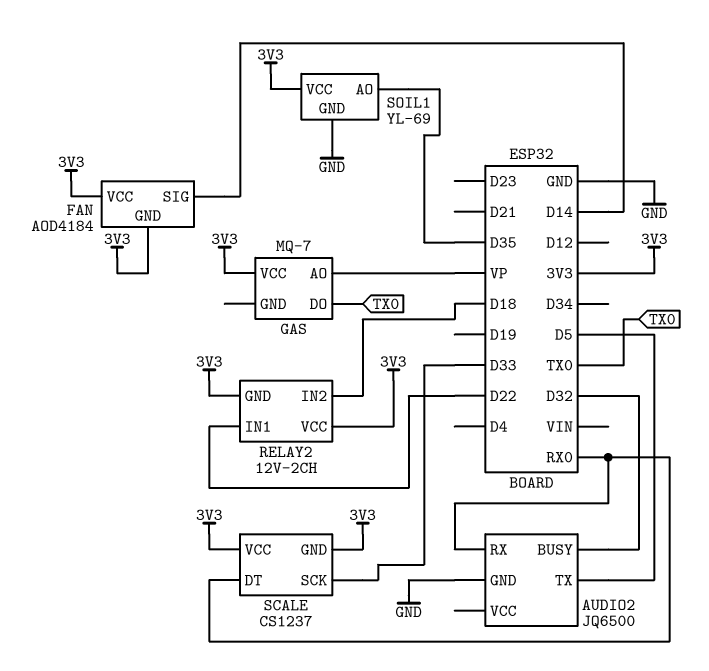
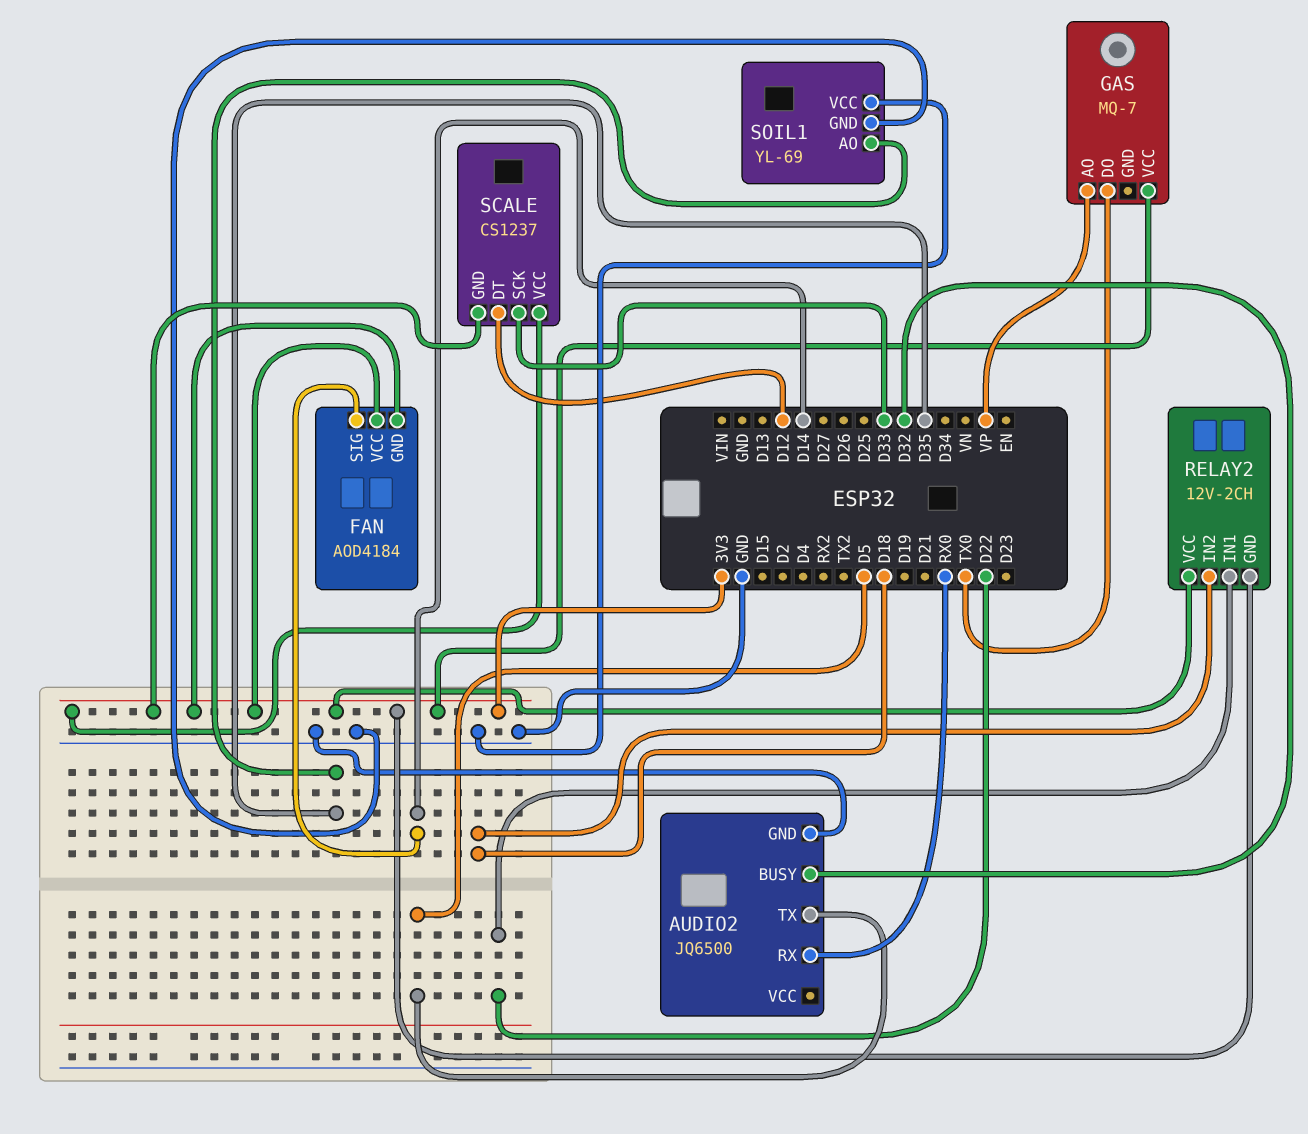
SCALE pin DT: RX0 -> D12
SOIL1 pin VCC: 3V3 -> GND

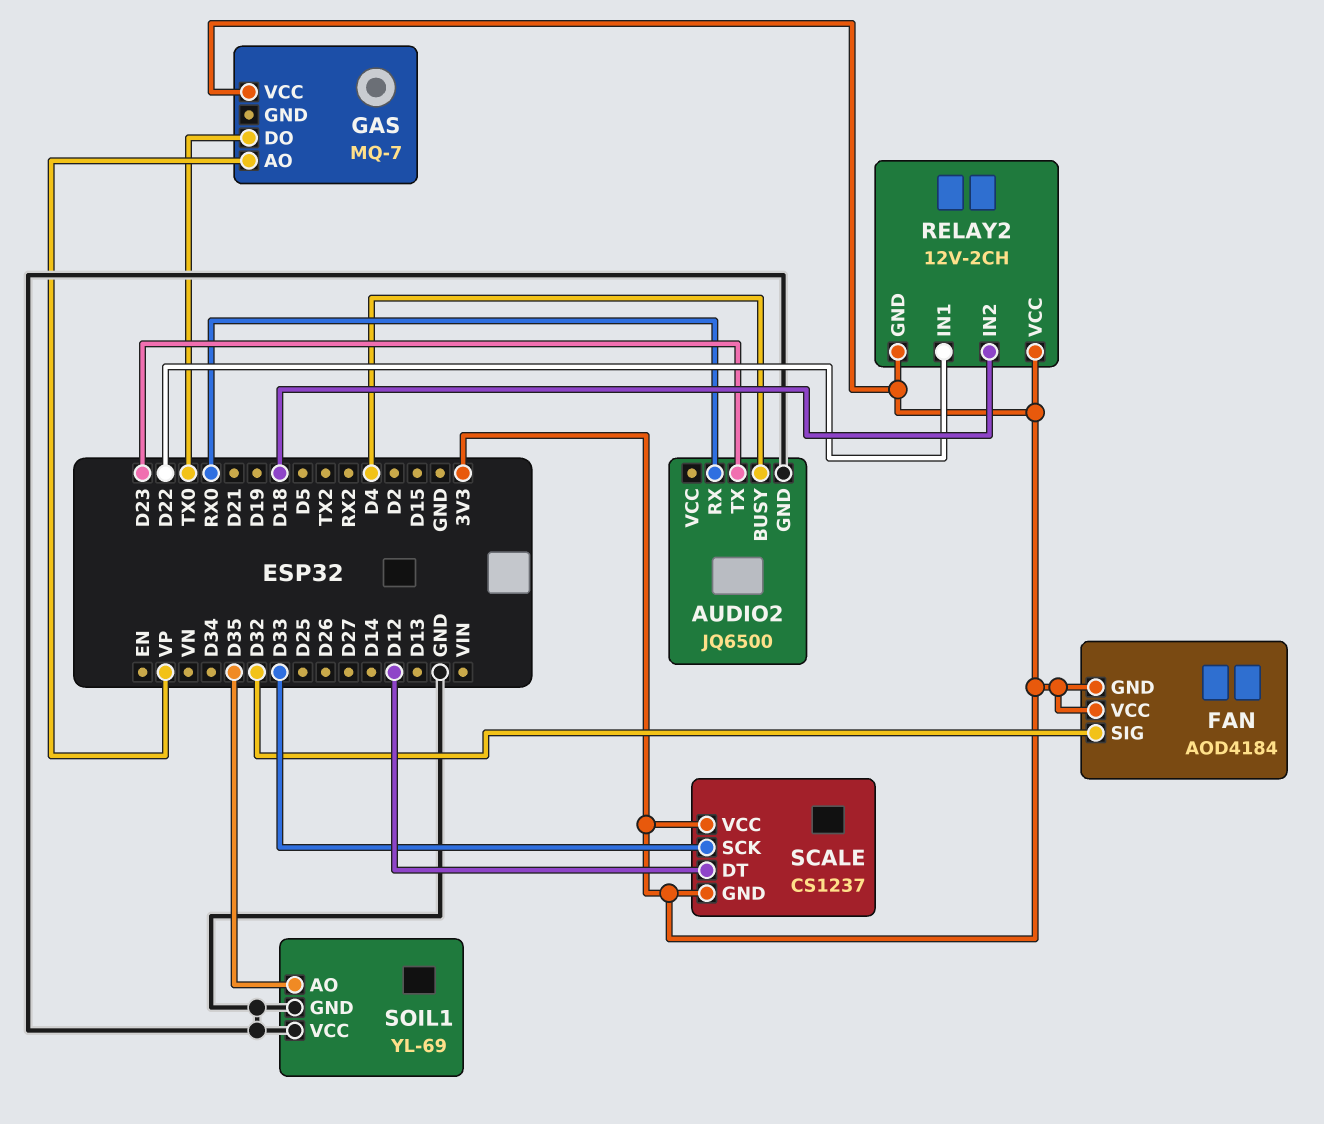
AUDIO2 pin BUSY: D32 -> D4
AUDIO2 pin TX: D5 -> D23
FAN pin SIG: D14 -> D32

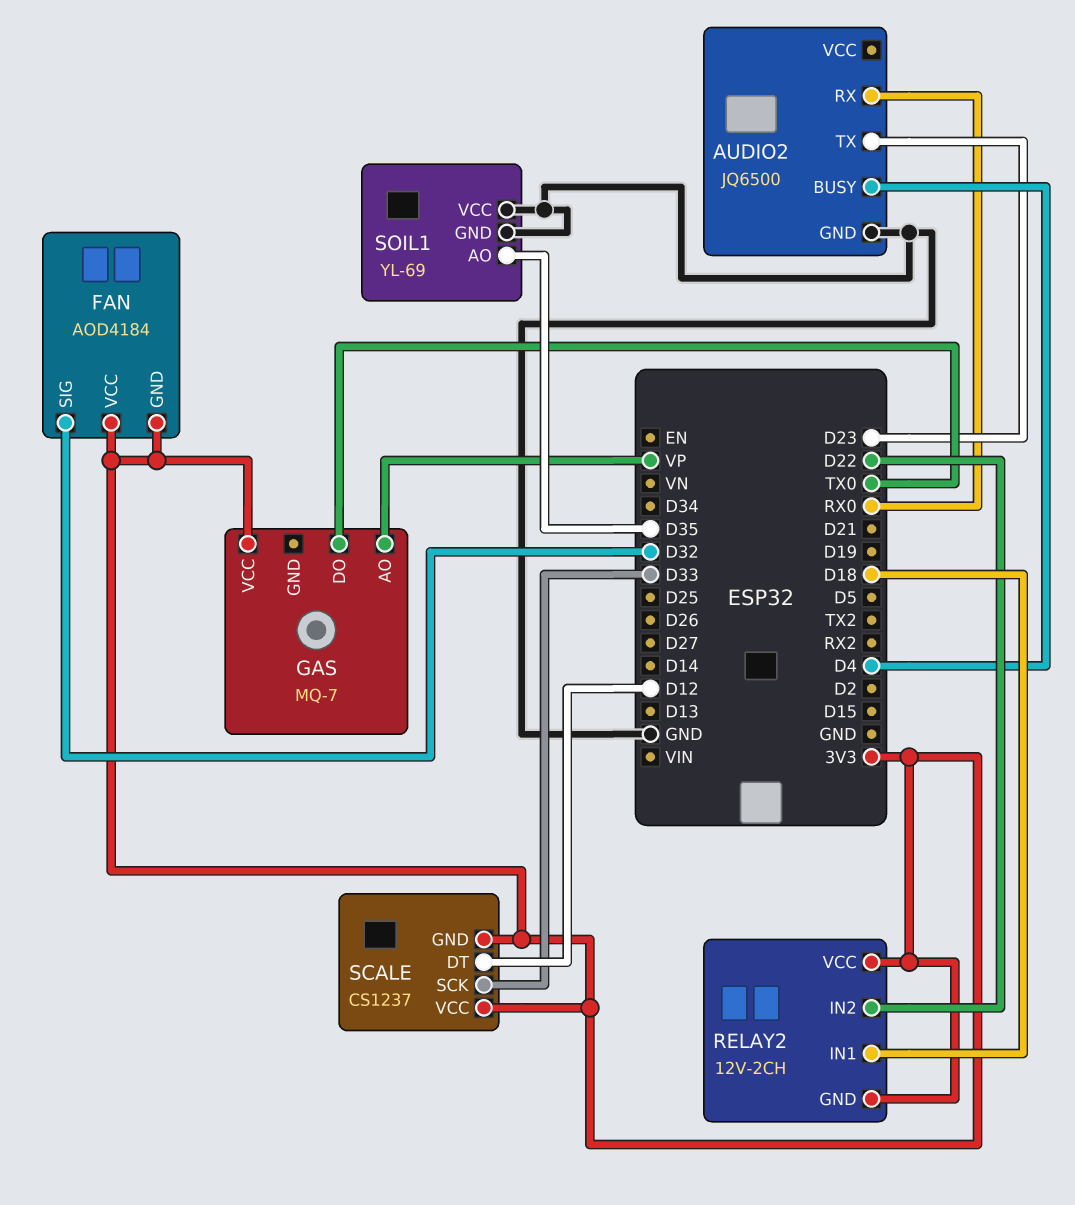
RELAY2 pin IN1: D22 -> D18
RELAY2 pin IN2: D18 -> D22

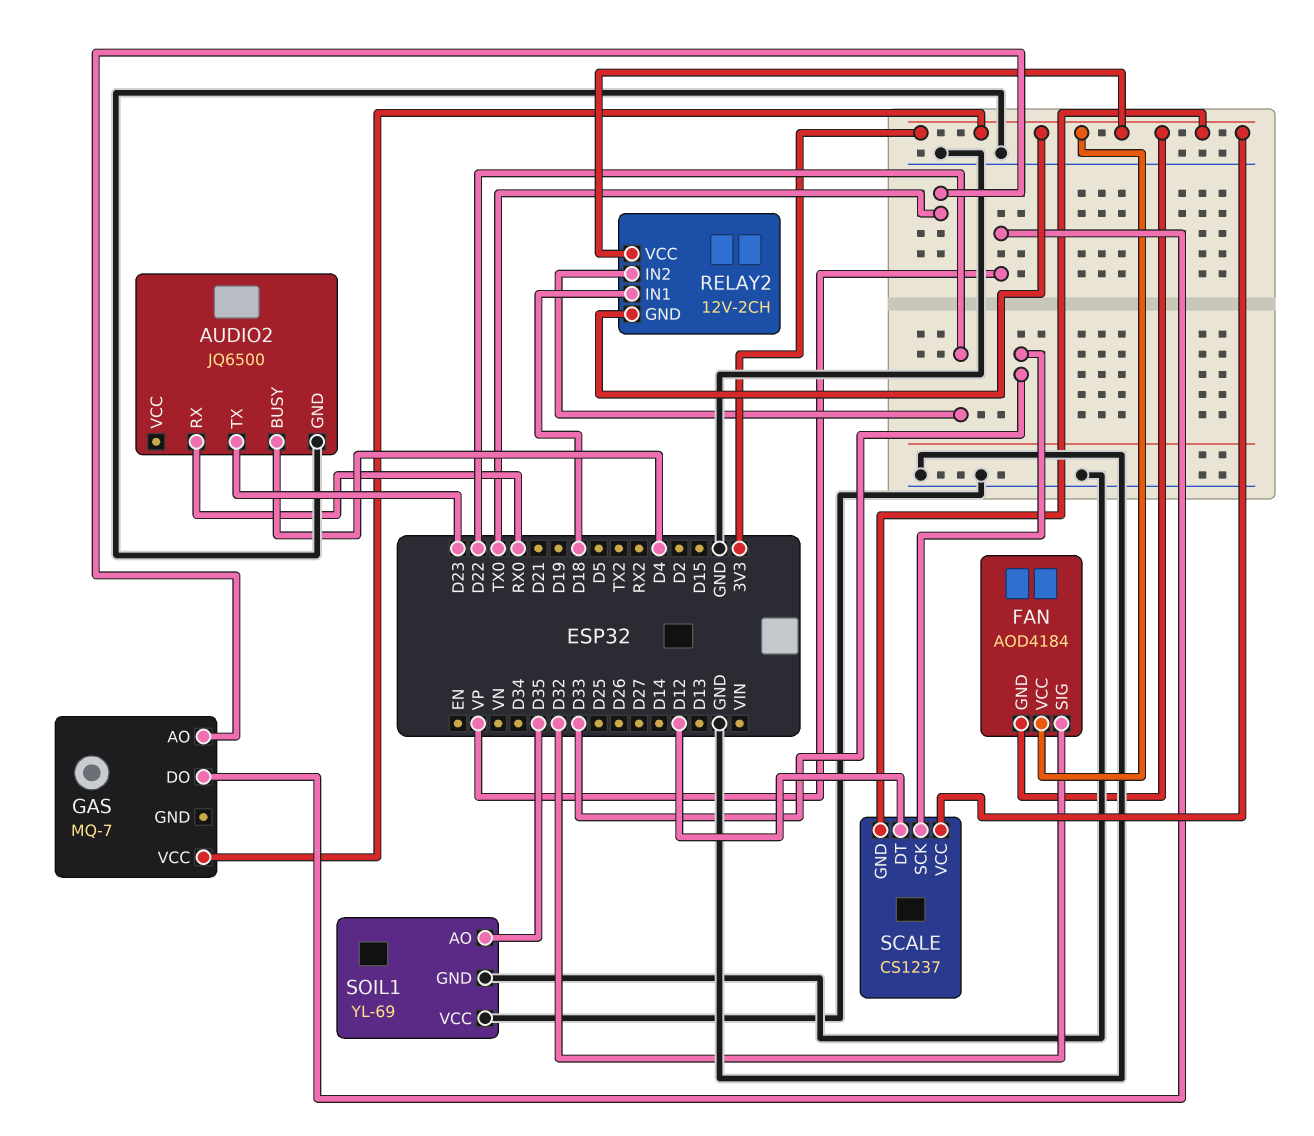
GAS pin AO: VP -> TX0
GAS pin DO: TX0 -> VP

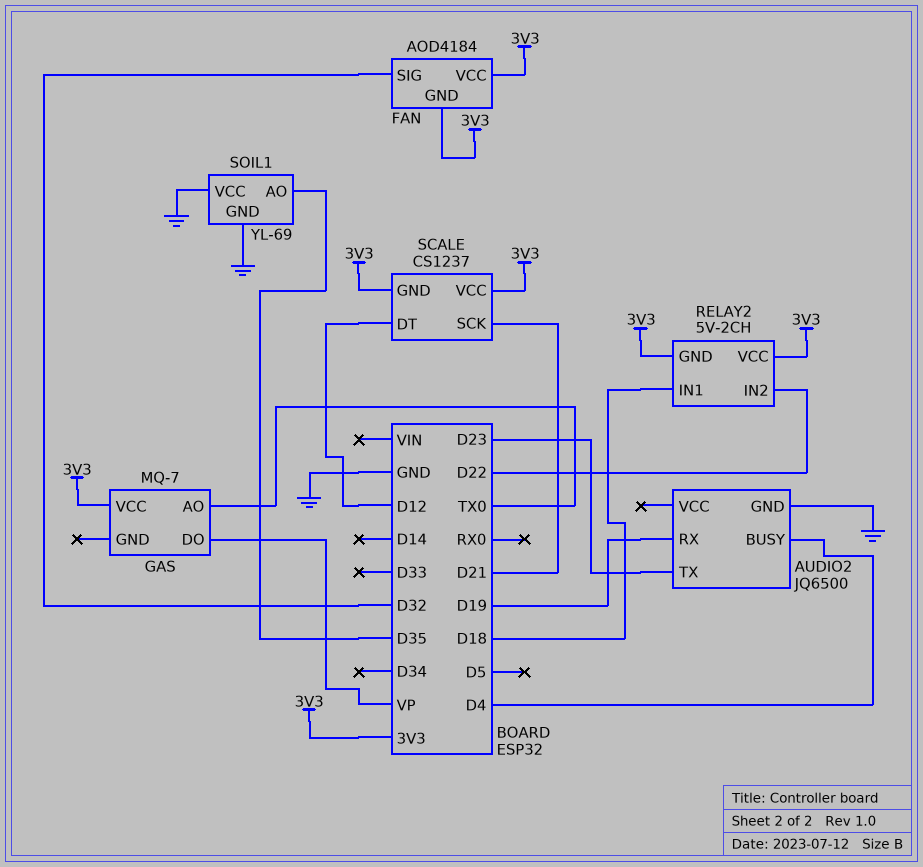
AUDIO2 pin RX: RX0 -> D19
RELAY2: 12V-2CH -> 5V-2CH
SCALE pin SCK: D33 -> D21

